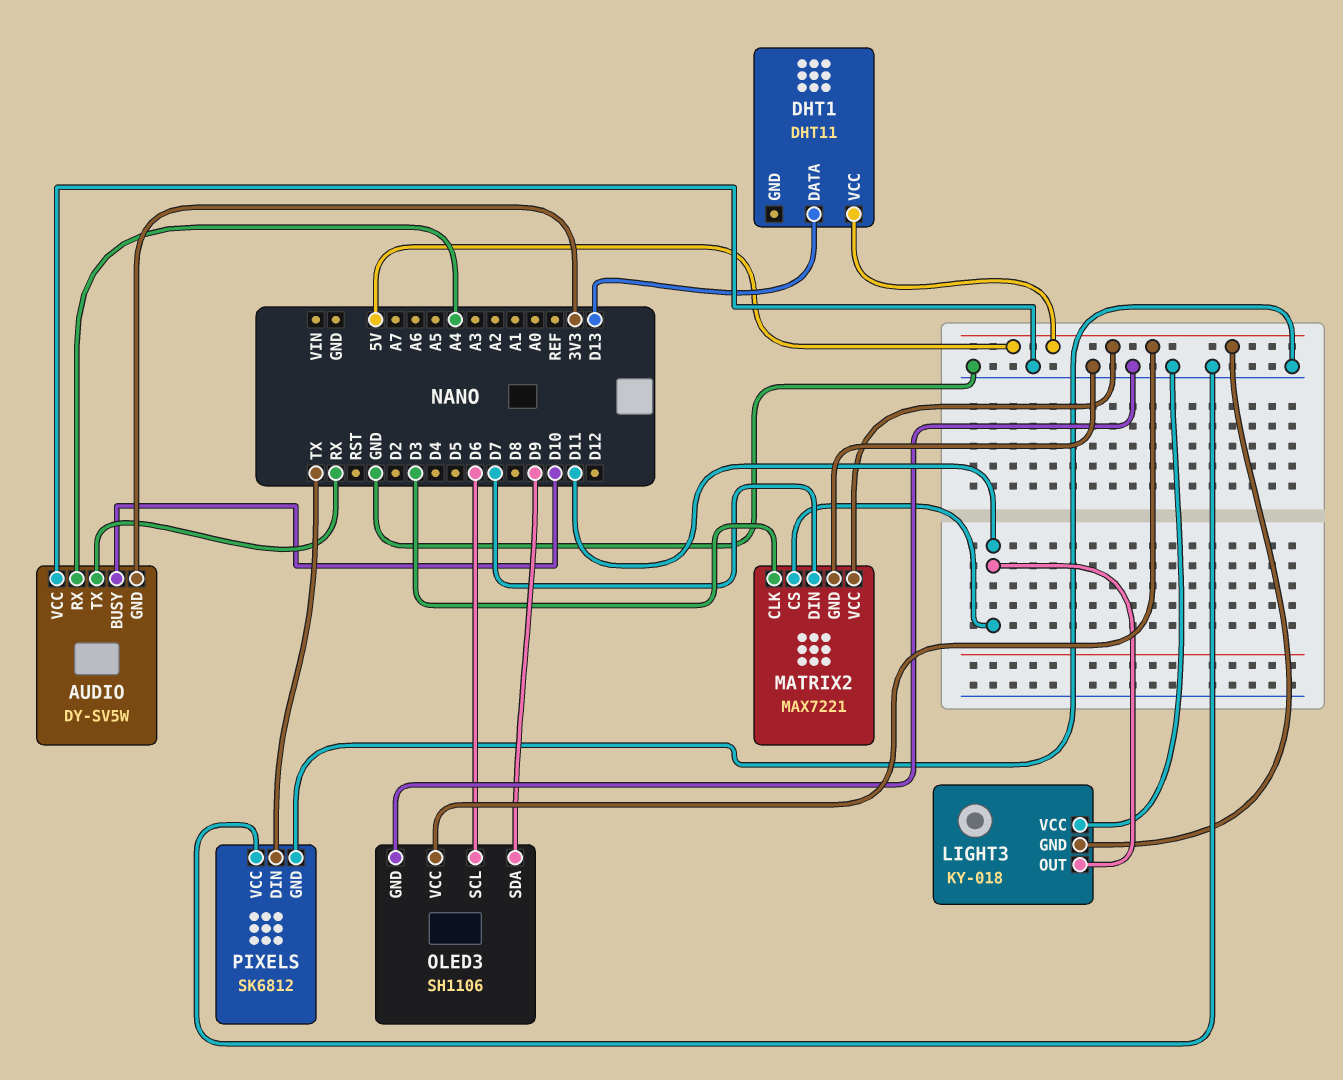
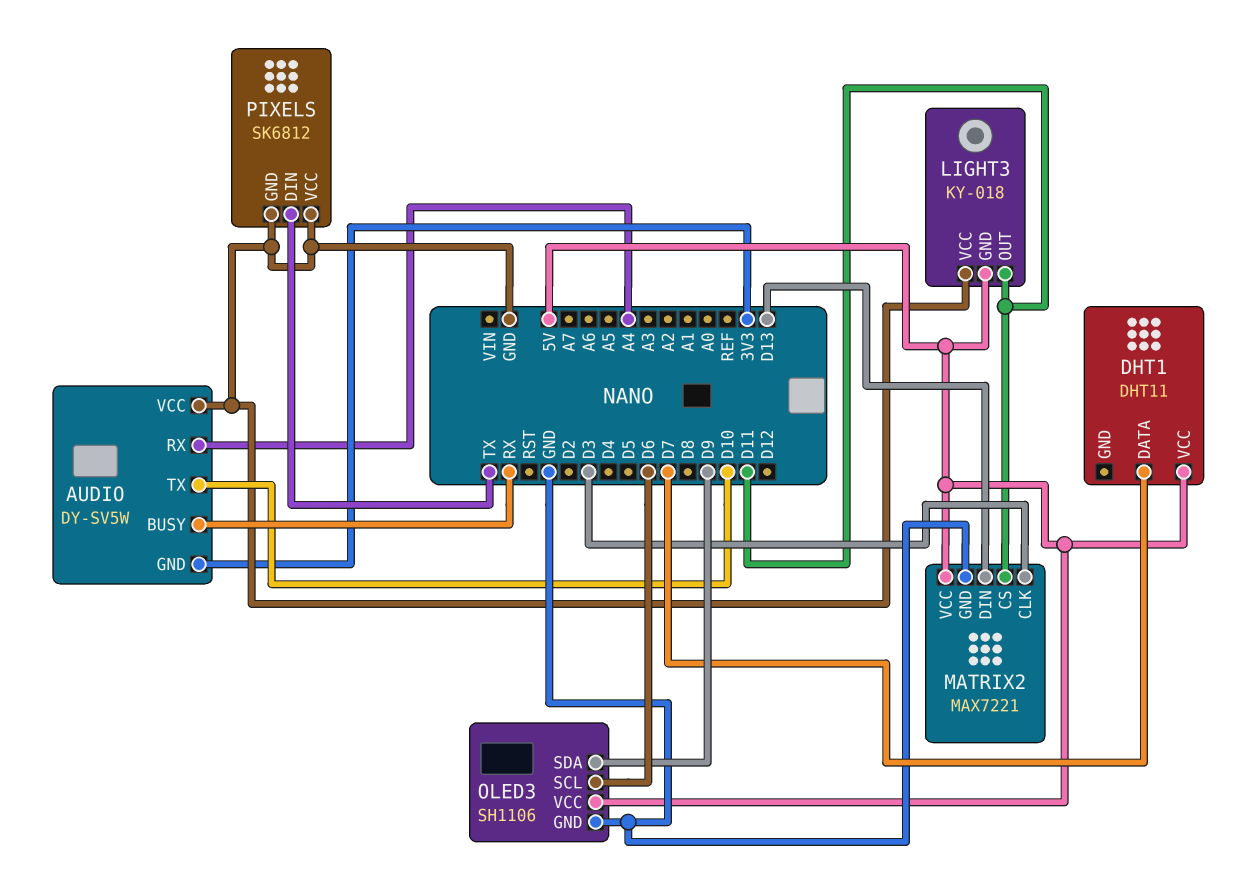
AUDIO pin BUSY: D10 -> RX
AUDIO pin TX: RX -> D10
DHT1 pin DATA: D13 -> D7
MATRIX2 pin DIN: D7 -> D13

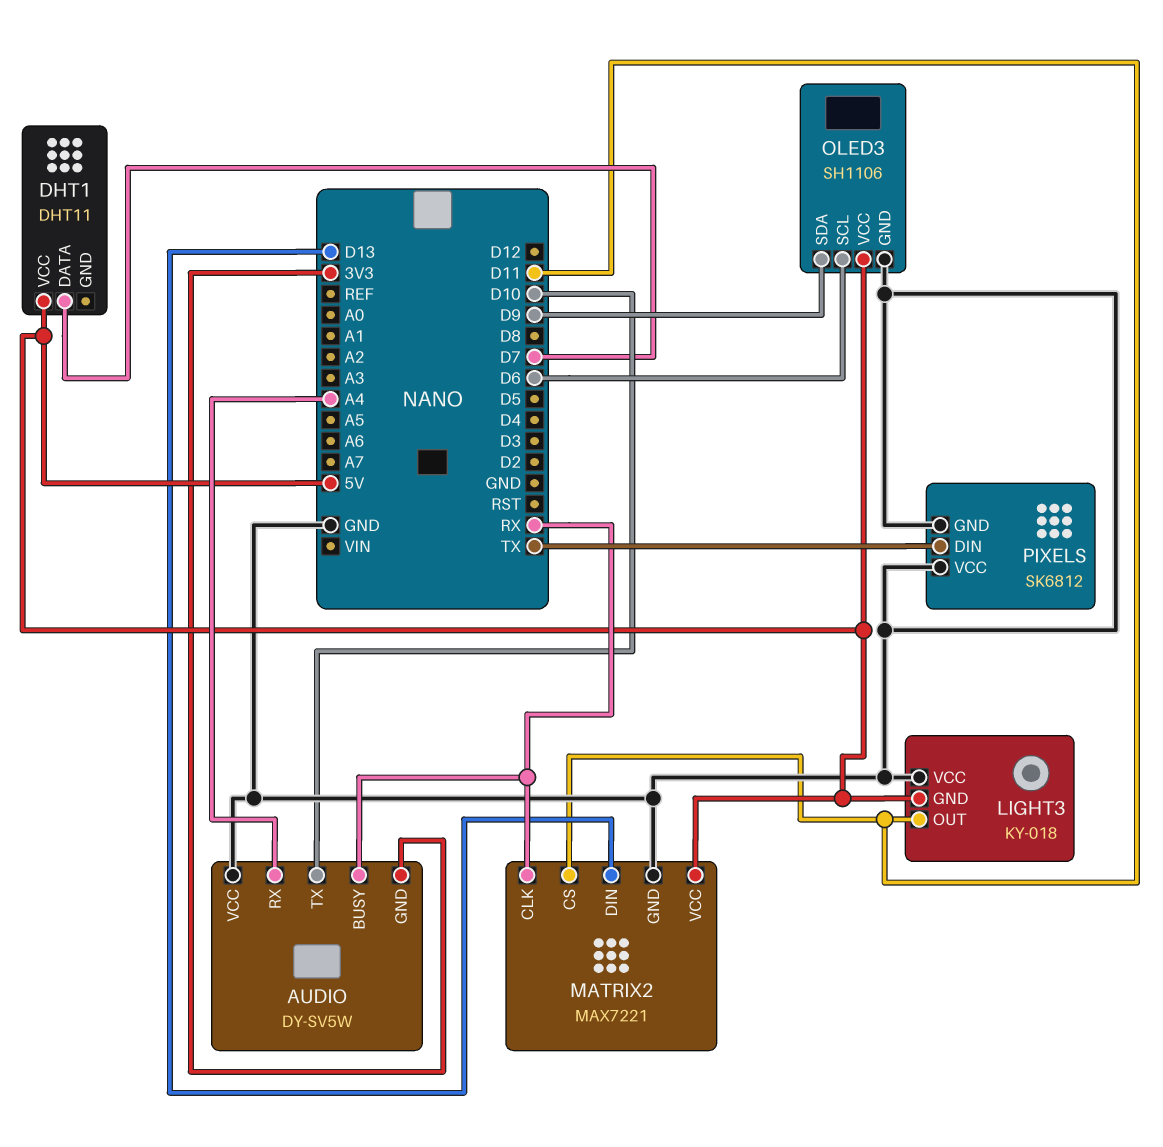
MATRIX2 pin CLK: D3 -> RX

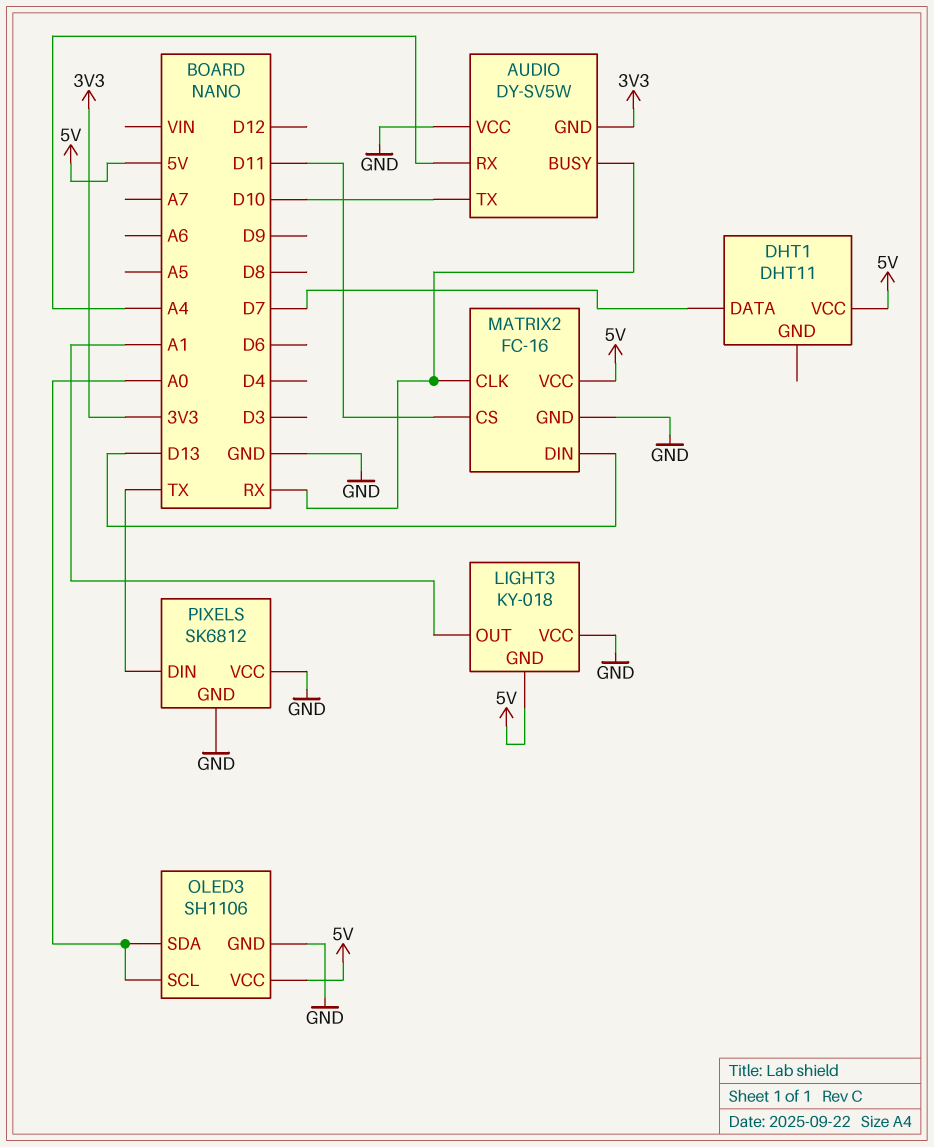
LIGHT3 pin OUT: D11 -> A1
MATRIX2: MAX7221 -> FC-16
OLED3 pin SCL: D6 -> A0
OLED3 pin SDA: D9 -> A0

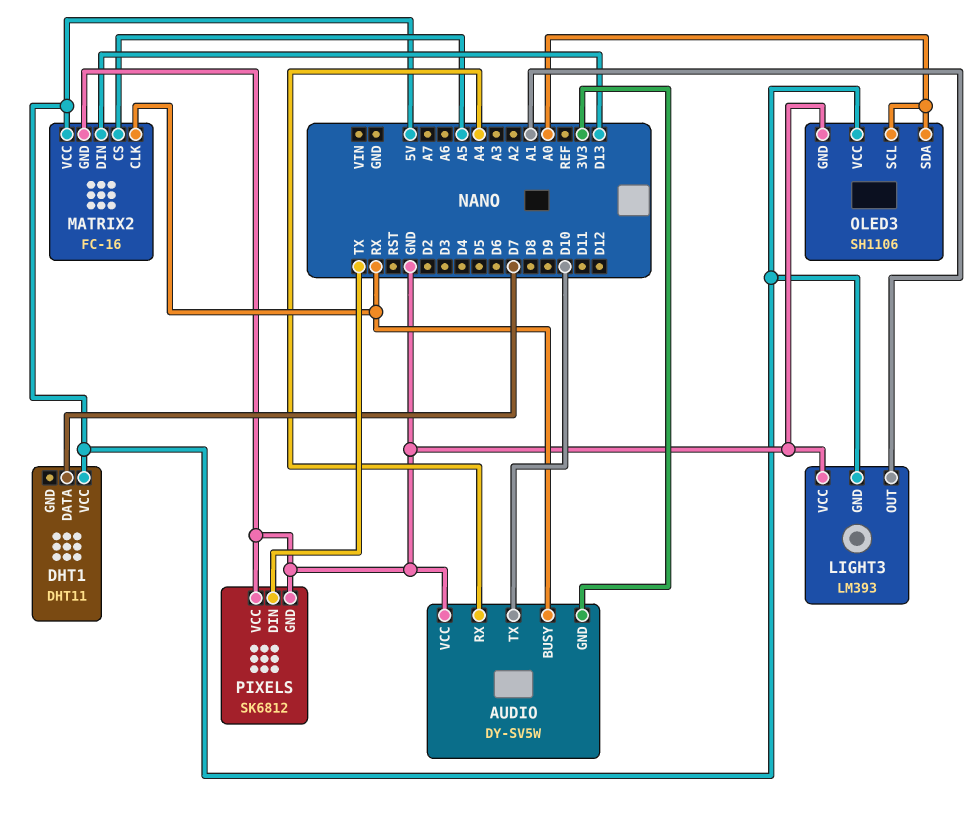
LIGHT3: KY-018 -> LM393
MATRIX2 pin CS: D11 -> A5

